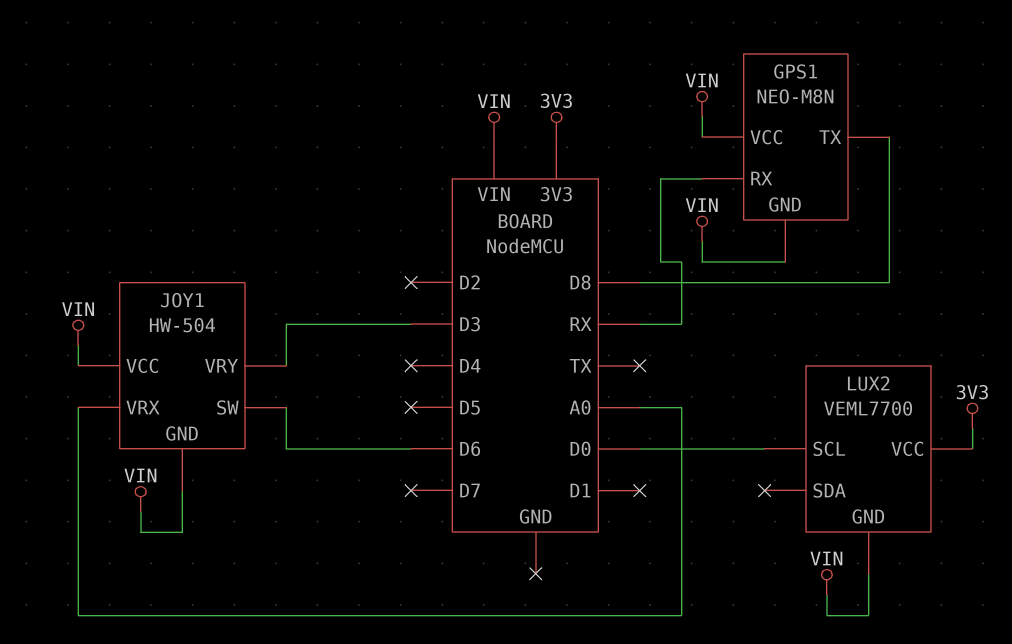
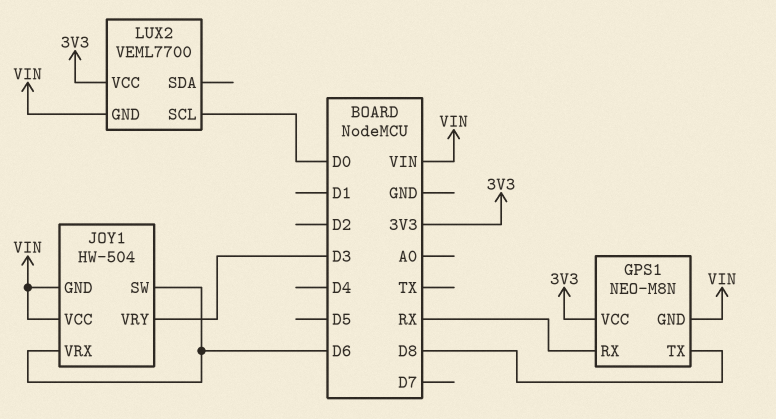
GPS1 pin VCC: VIN -> 3V3
JOY1 pin VRX: A0 -> D6

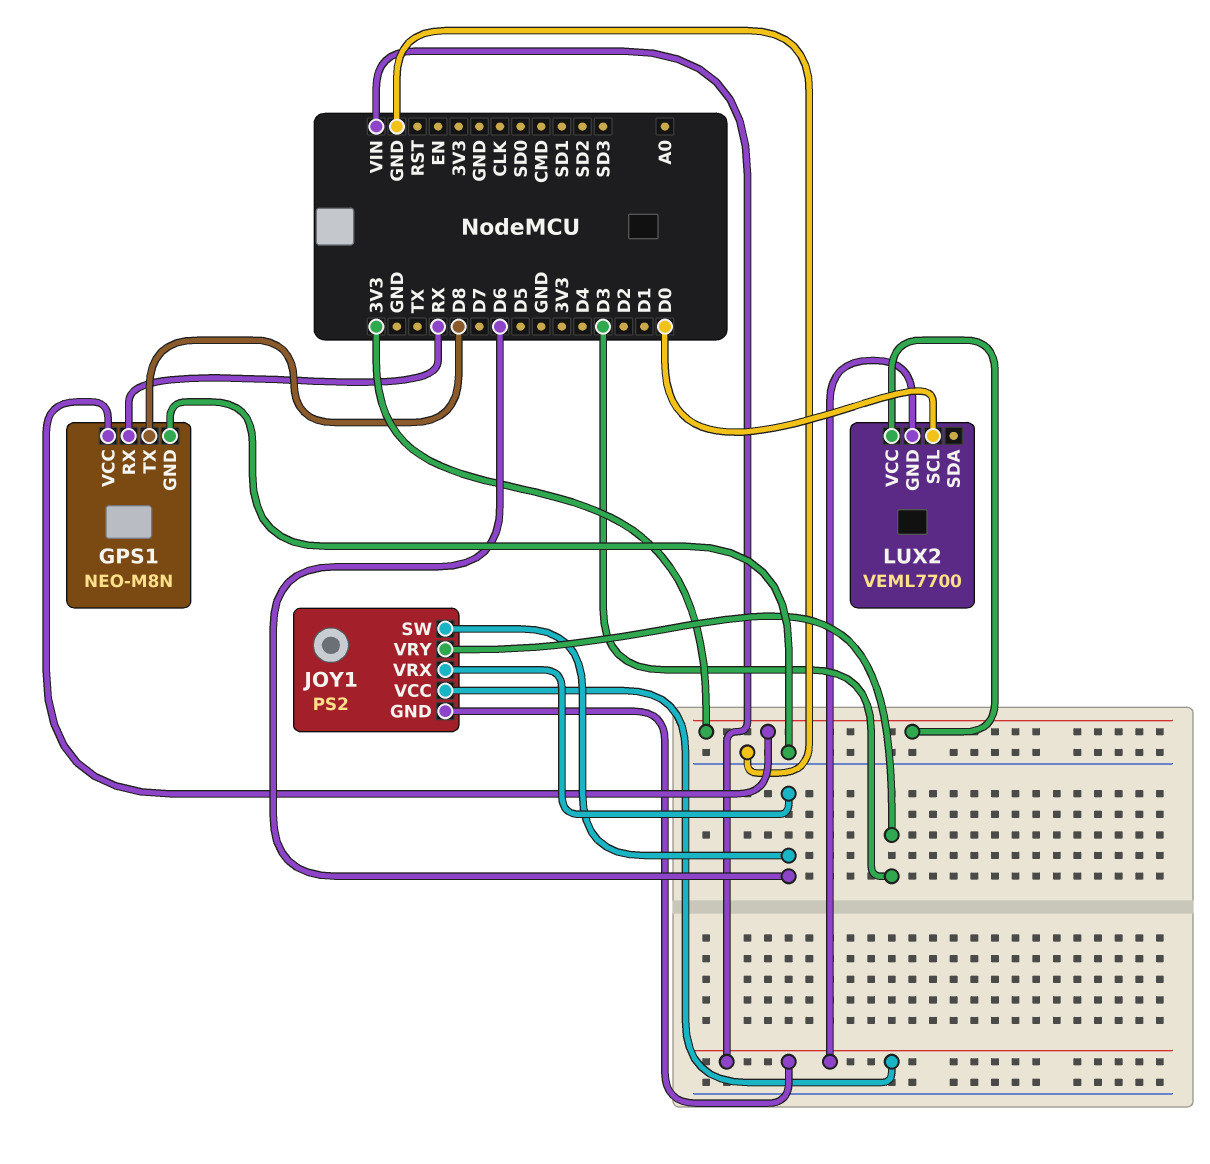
GPS1 pin GND: VIN -> GND
JOY1: HW-504 -> PS2

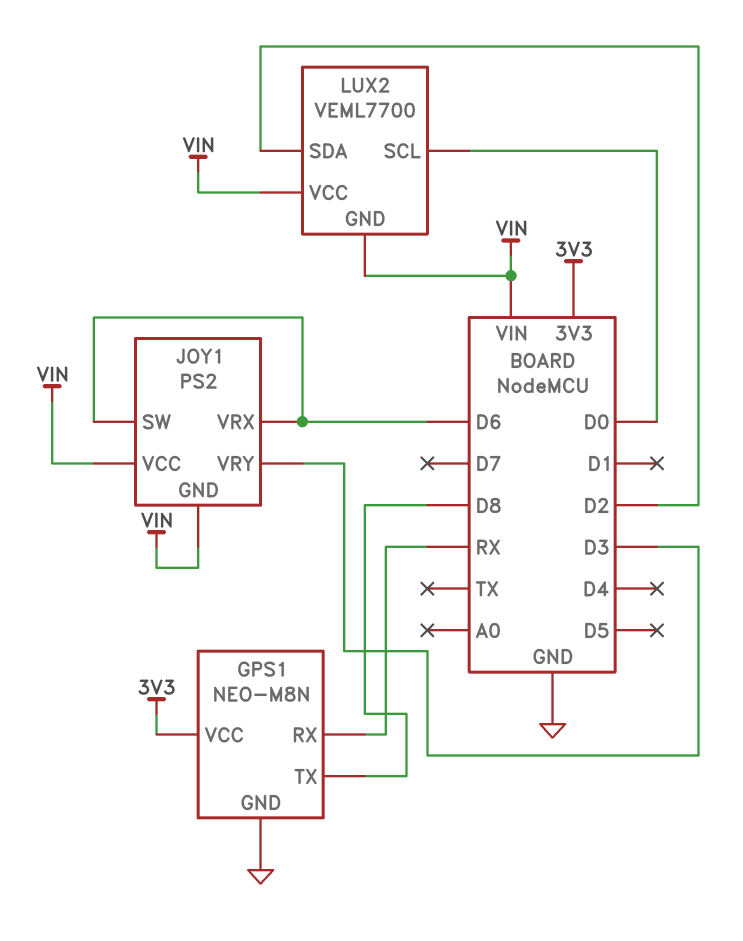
LUX2 pin SDA: none -> D2
LUX2 pin VCC: 3V3 -> VIN

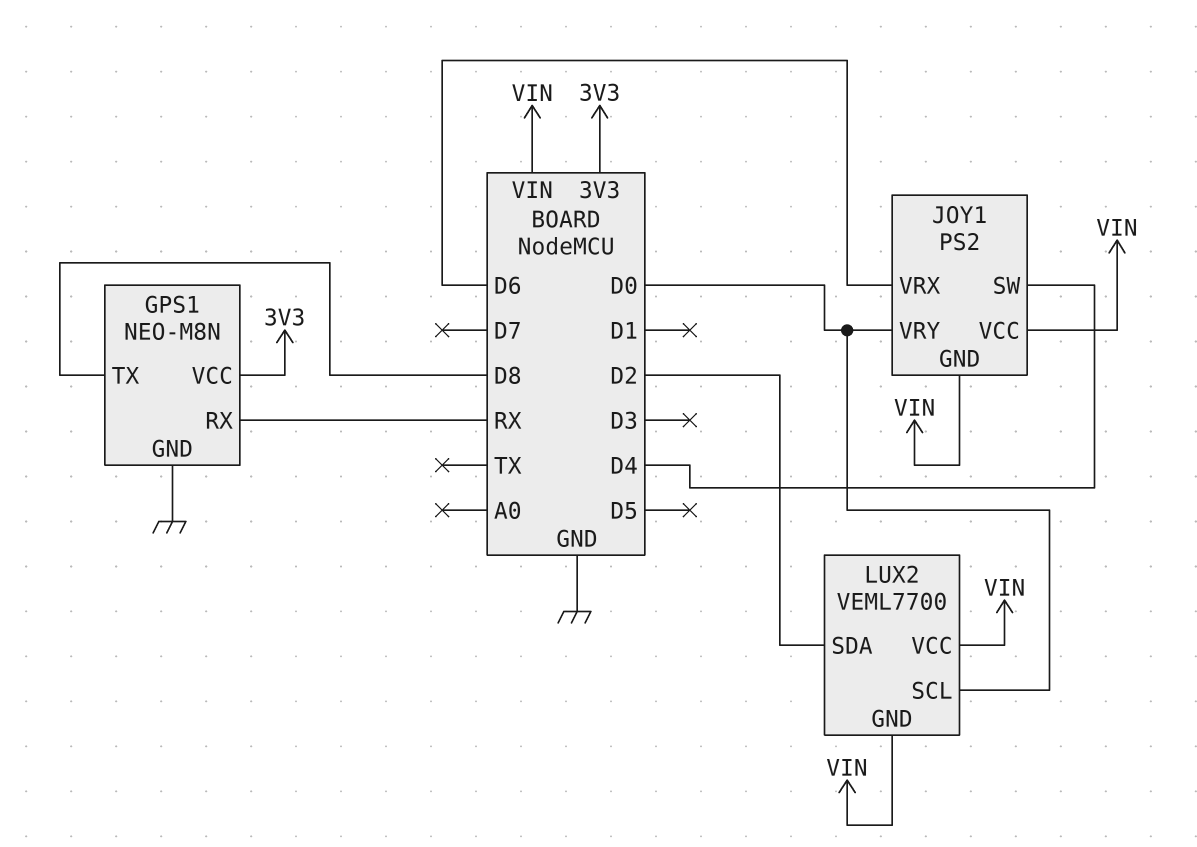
JOY1 pin SW: D6 -> D4
JOY1 pin VRY: D3 -> D0

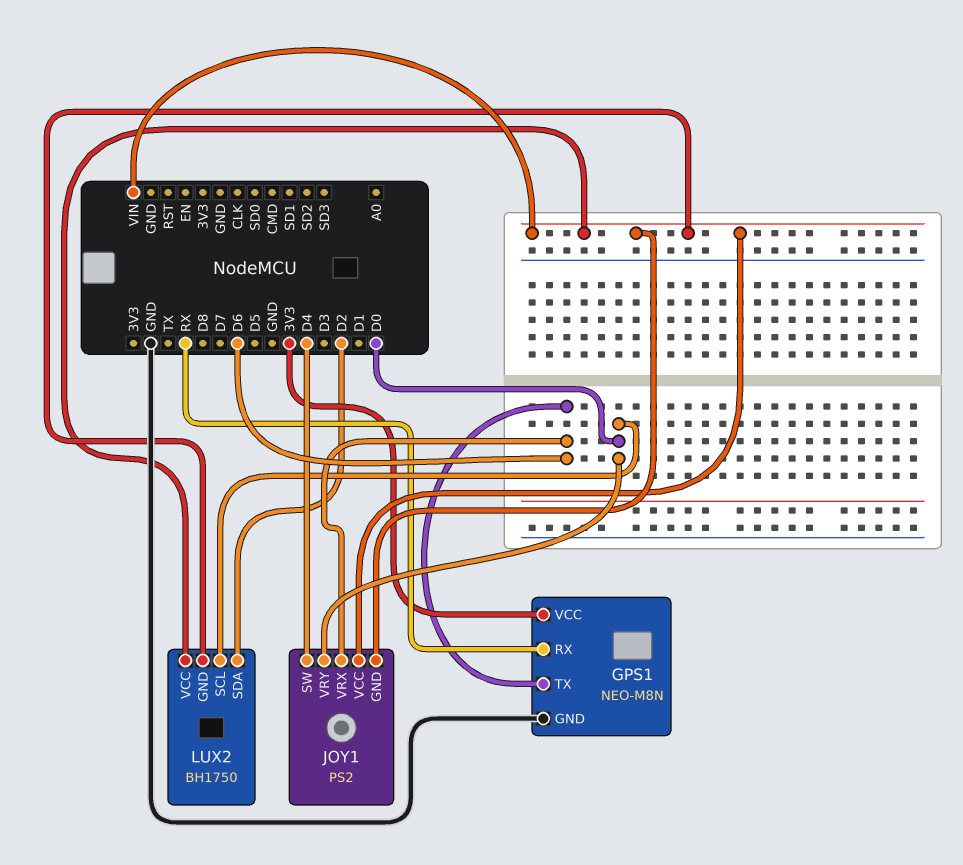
GPS1 pin TX: D8 -> D6
LUX2: VEML7700 -> BH1750

